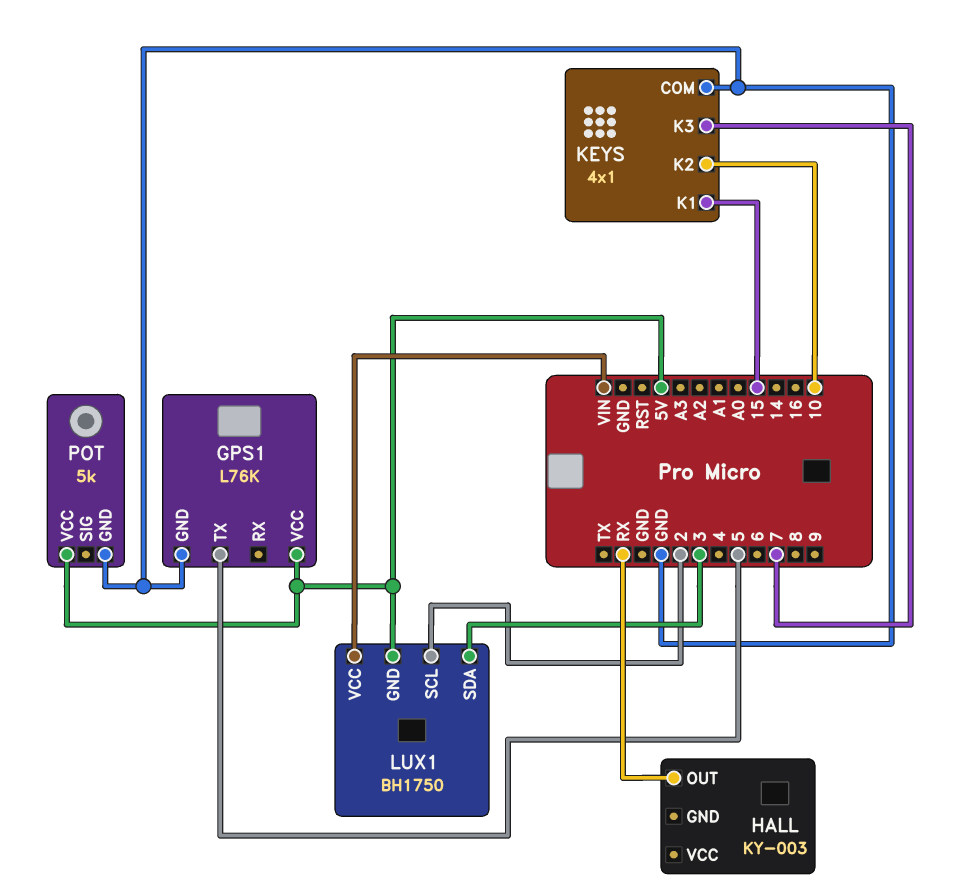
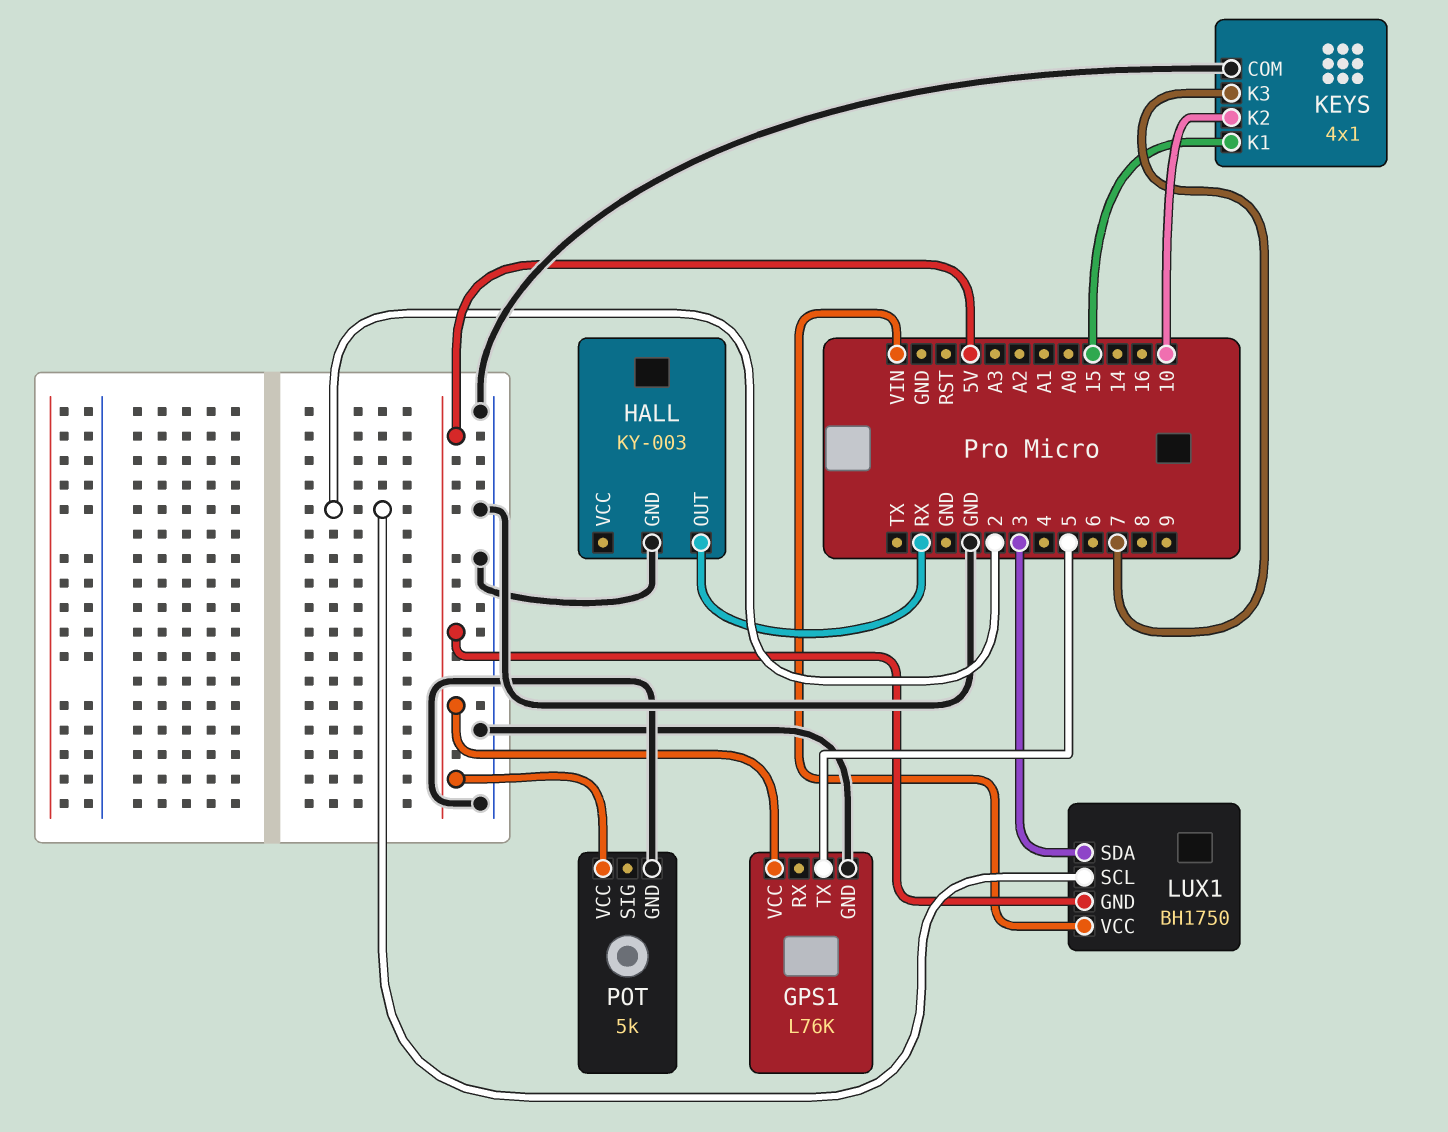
HALL pin GND: none -> GND

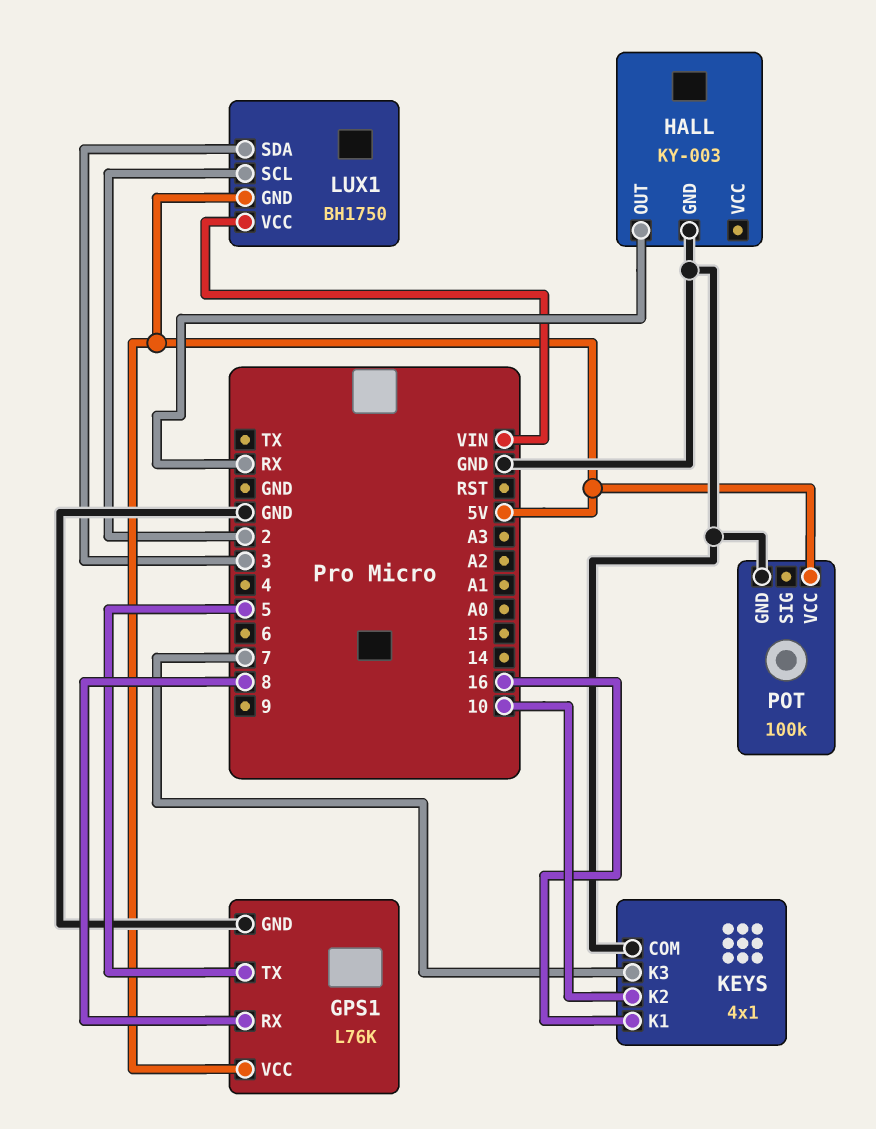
GPS1 pin RX: none -> 8
KEYS pin K1: 15 -> 16
POT: 5k -> 100k

